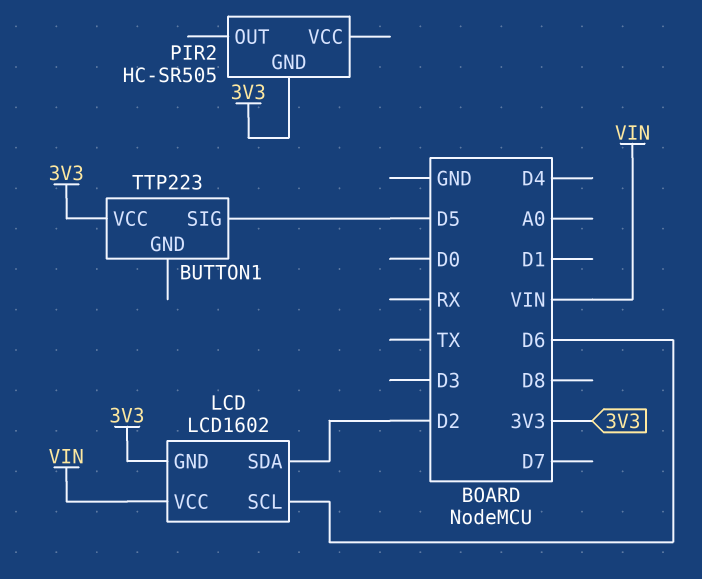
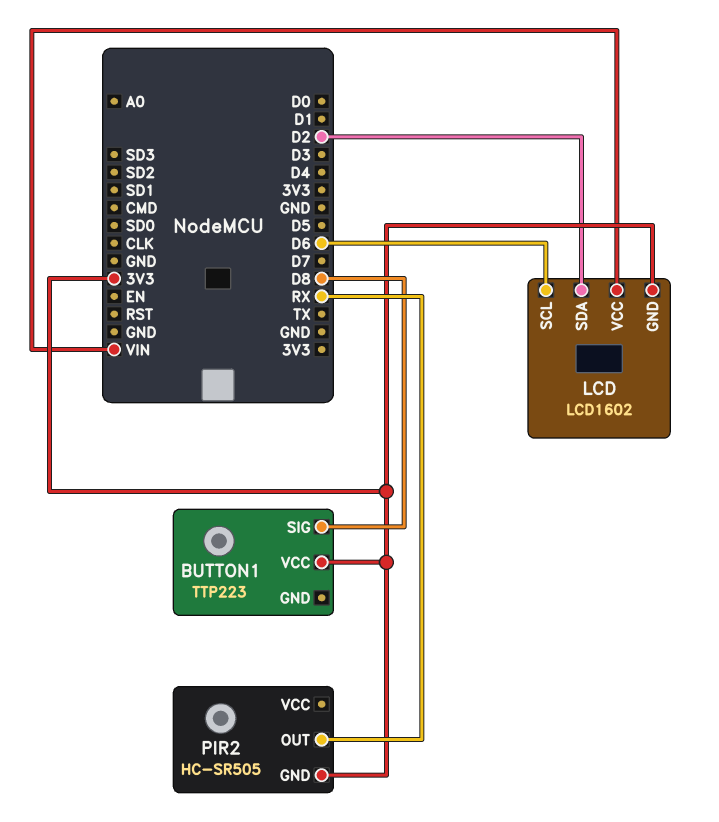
BUTTON1 pin SIG: D5 -> D8
PIR2 pin OUT: none -> RX

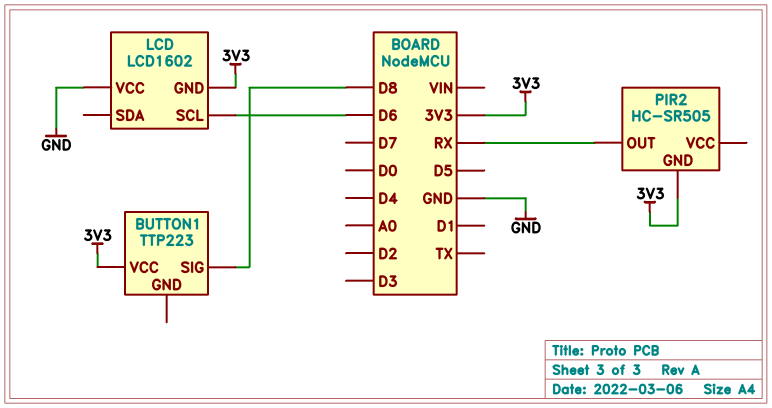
LCD pin SDA: D2 -> none
LCD pin VCC: VIN -> GND

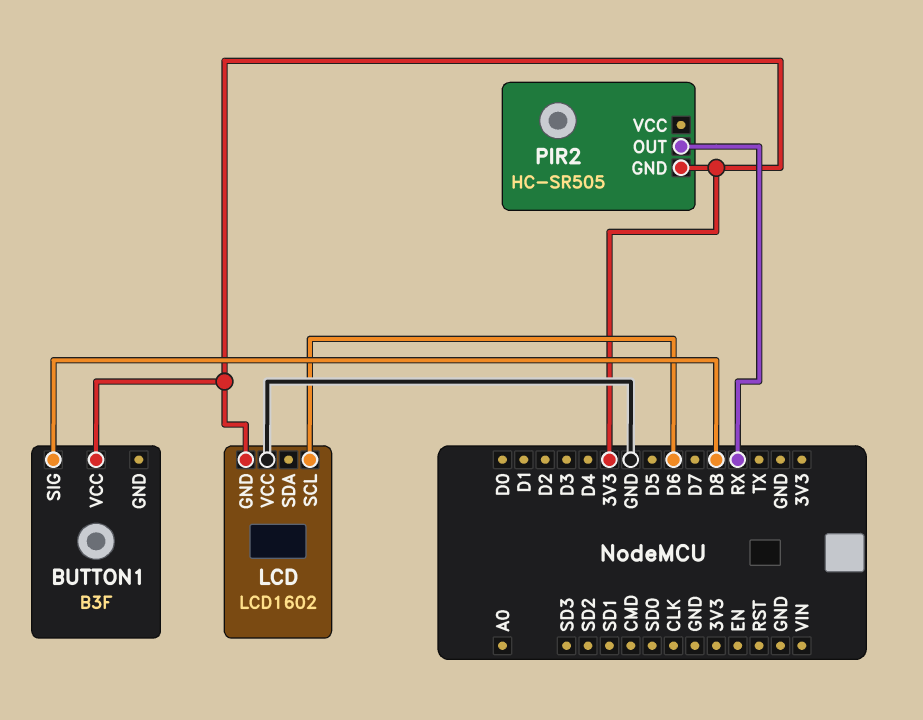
BUTTON1: TTP223 -> B3F

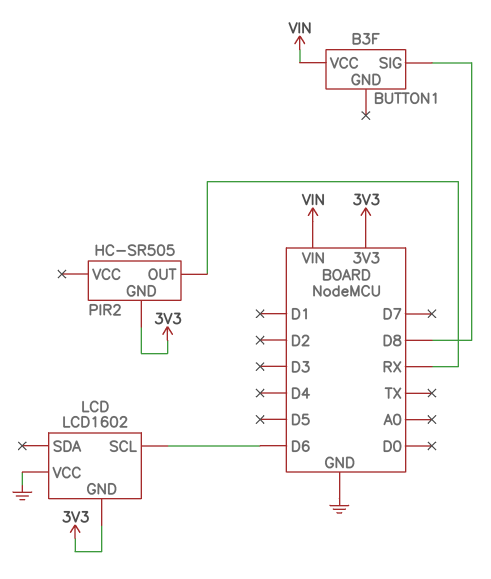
BUTTON1 pin VCC: 3V3 -> VIN

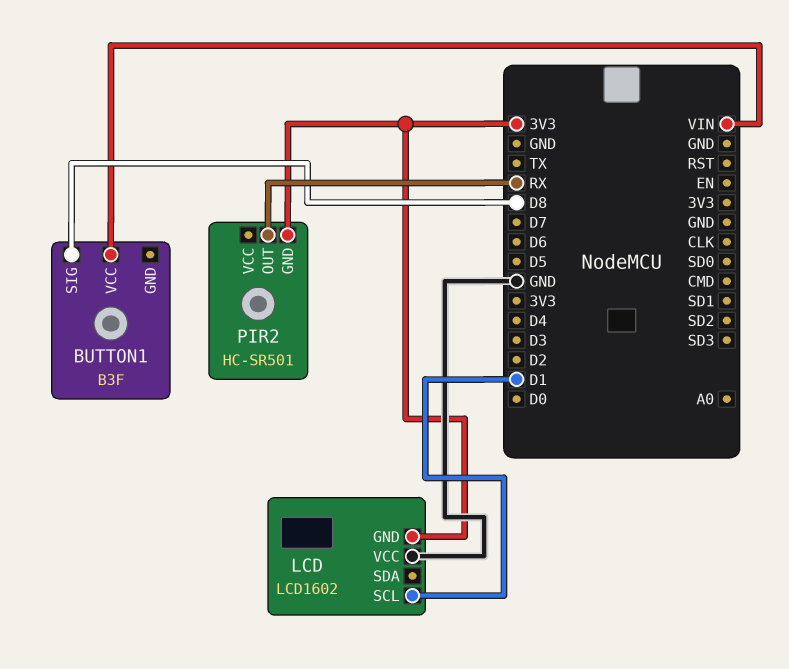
LCD pin SCL: D6 -> D1
PIR2: HC-SR505 -> HC-SR501

